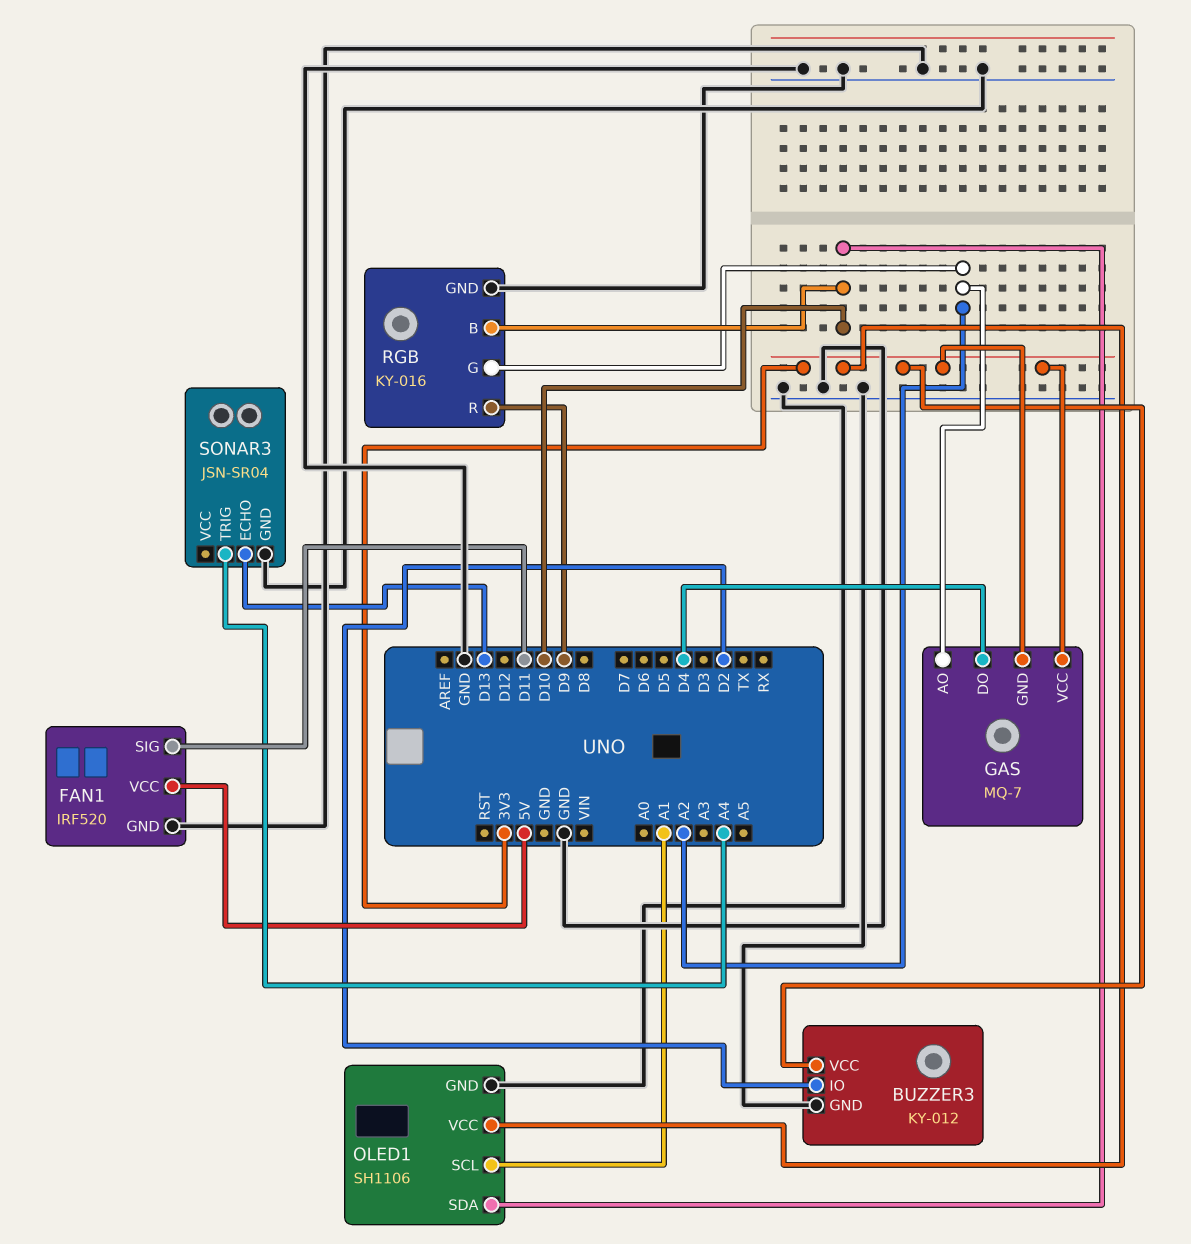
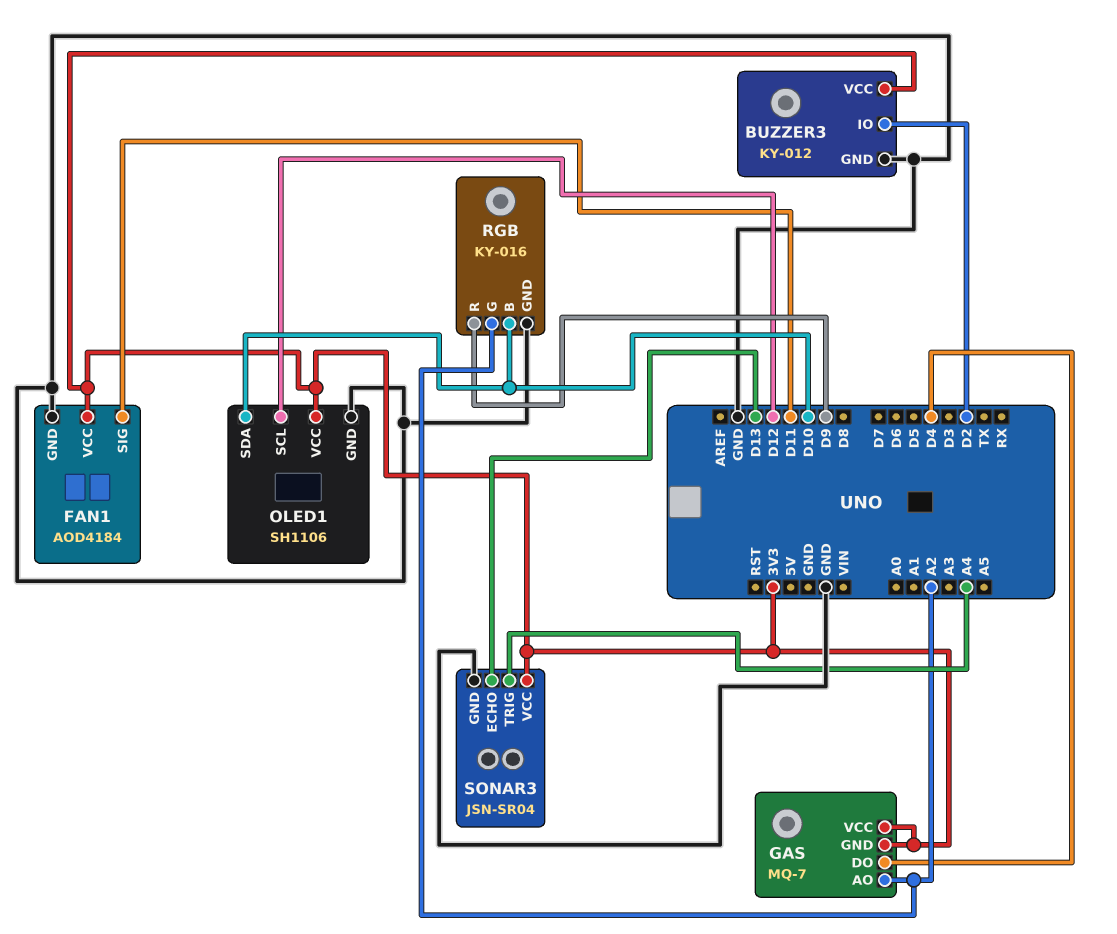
FAN1: IRF520 -> AOD4184
FAN1 pin VCC: 5V -> 3V3
OLED1 pin SCL: A1 -> D12
SONAR3 pin VCC: none -> 3V3

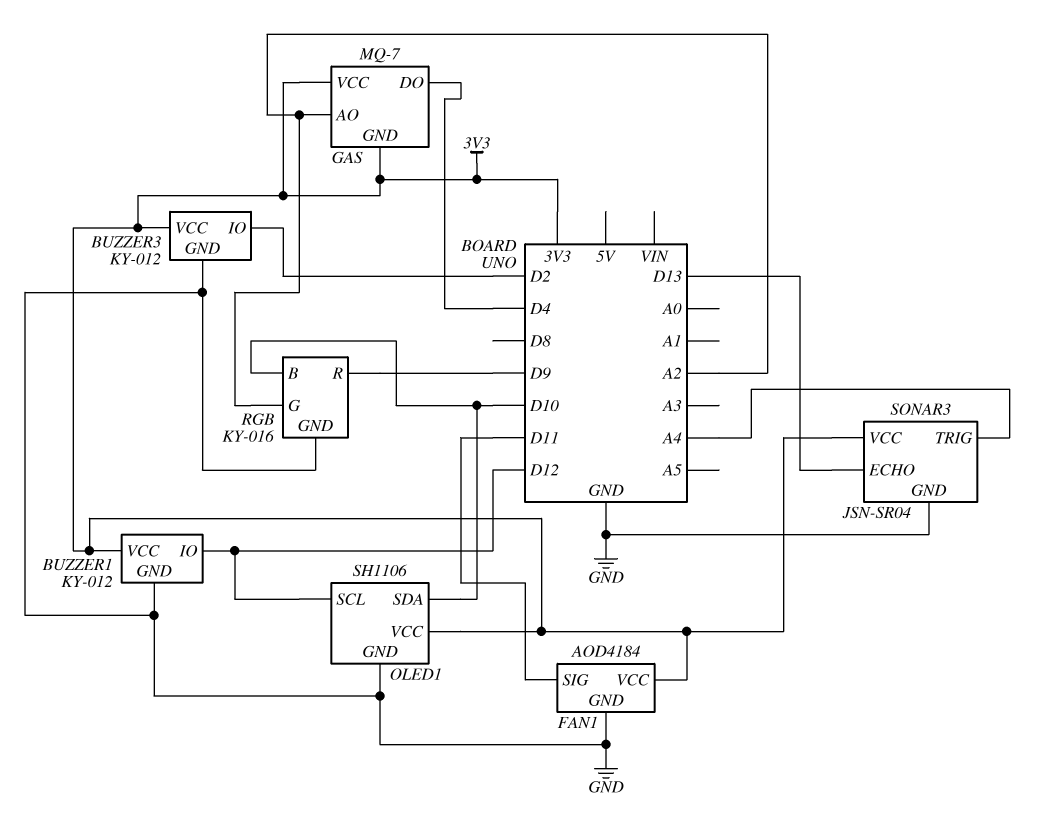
BUZZER1: none -> KY-012
BUZZER1 pin GND: none -> GND
BUZZER1 pin IO: none -> D12
BUZZER1 pin VCC: none -> 3V3

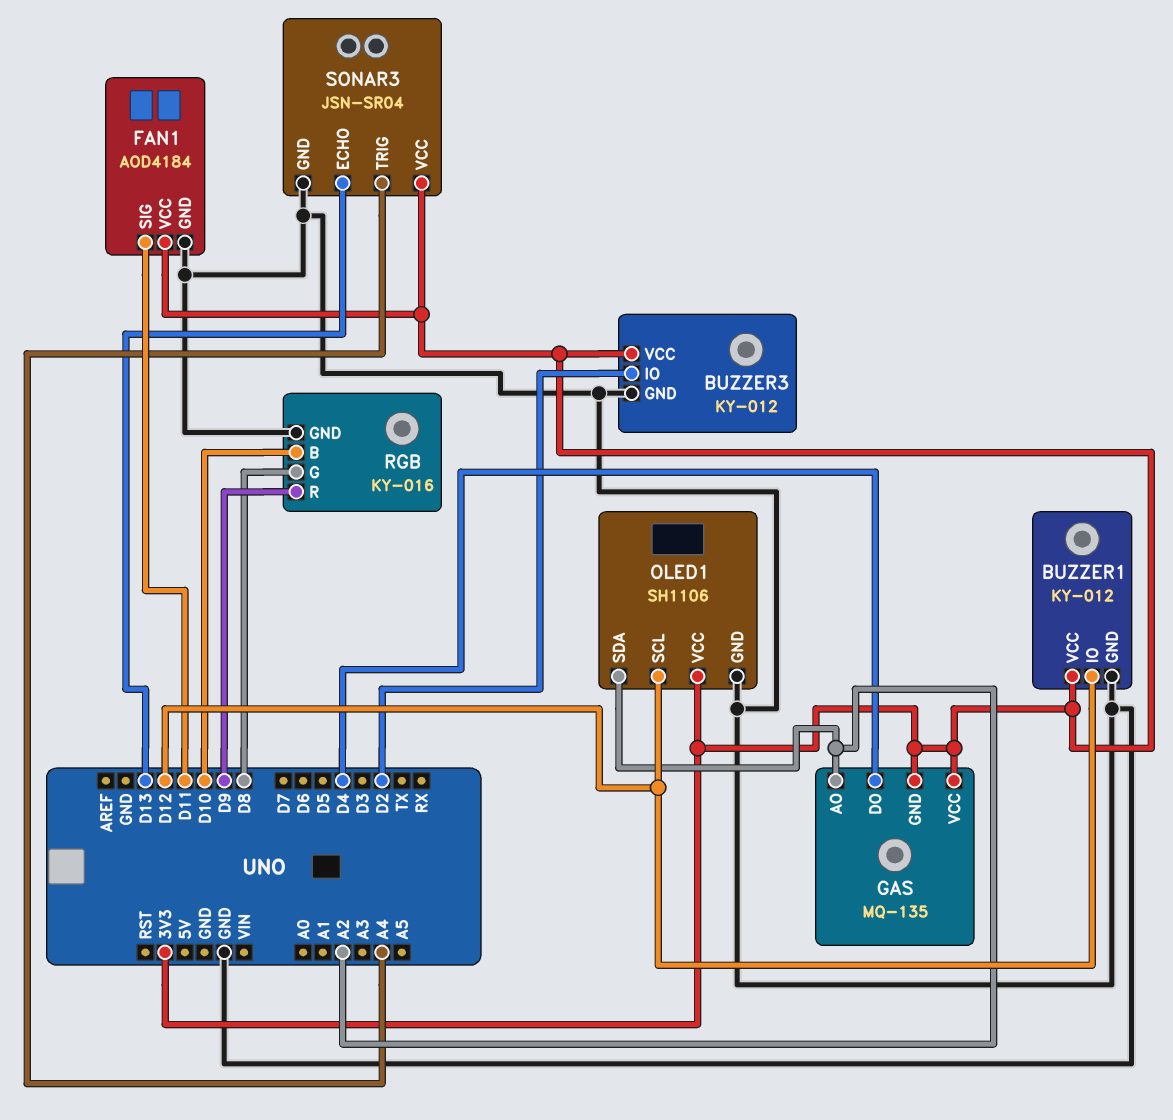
GAS: MQ-7 -> MQ-135
OLED1 pin SDA: D10 -> A2
RGB pin G: A2 -> D8

